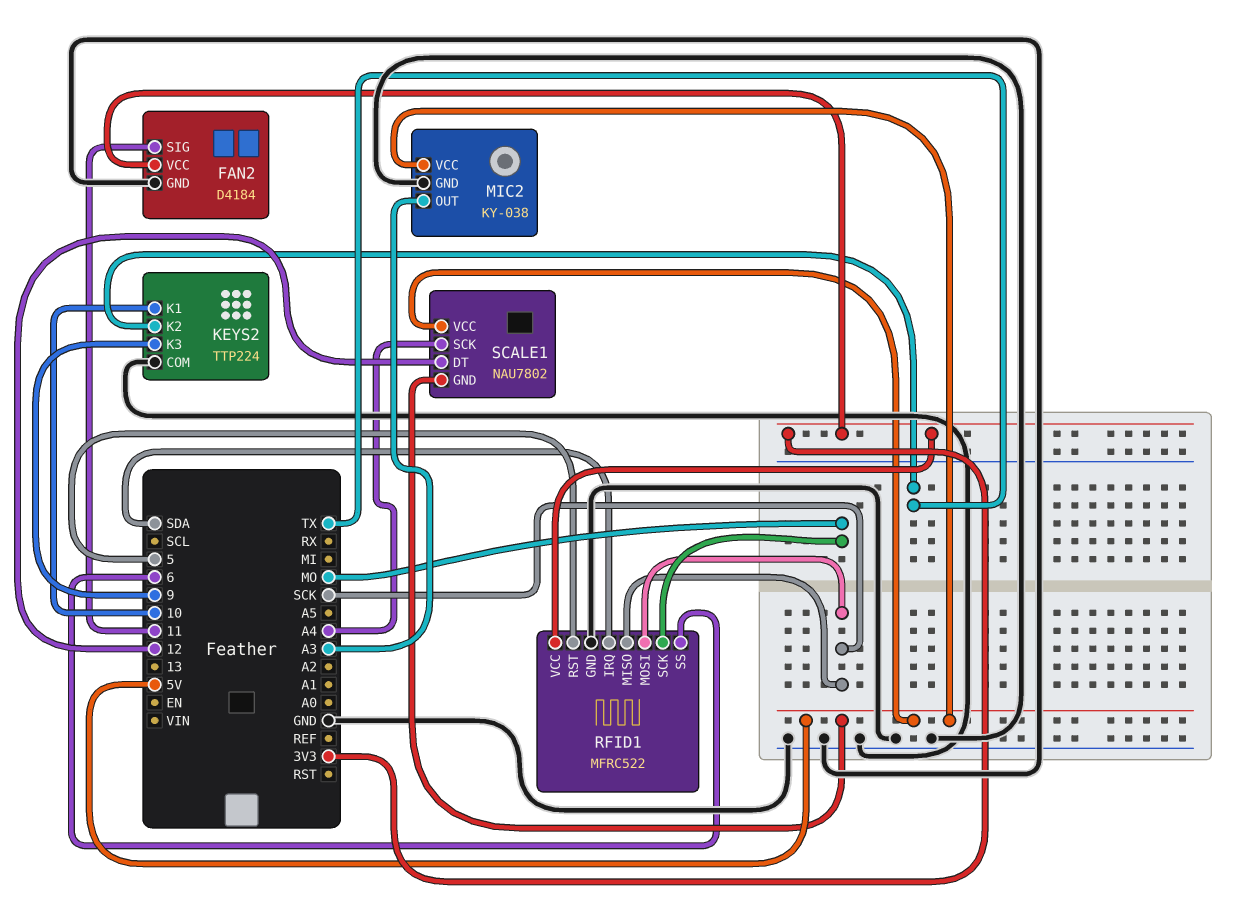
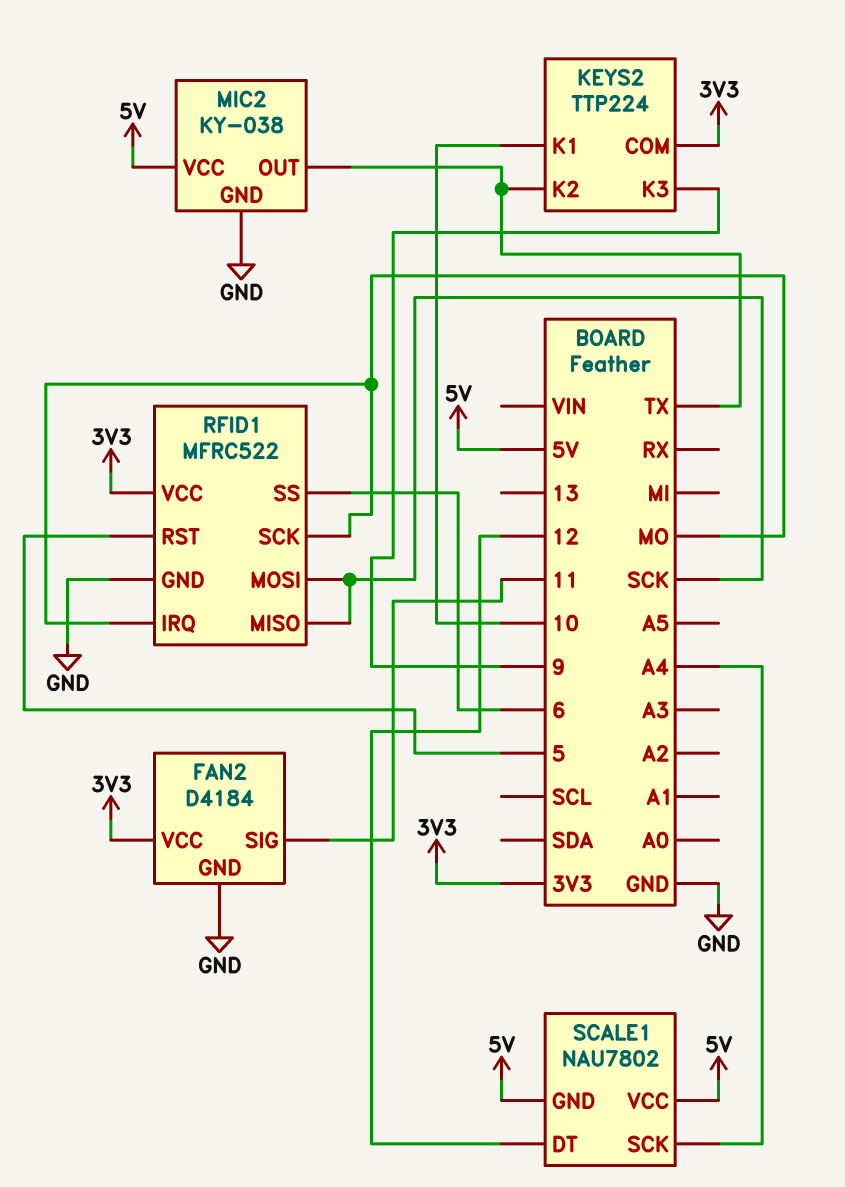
KEYS2 pin COM: GND -> 3V3
MIC2 pin OUT: A3 -> TX
RFID1 pin IRQ: SDA -> MO

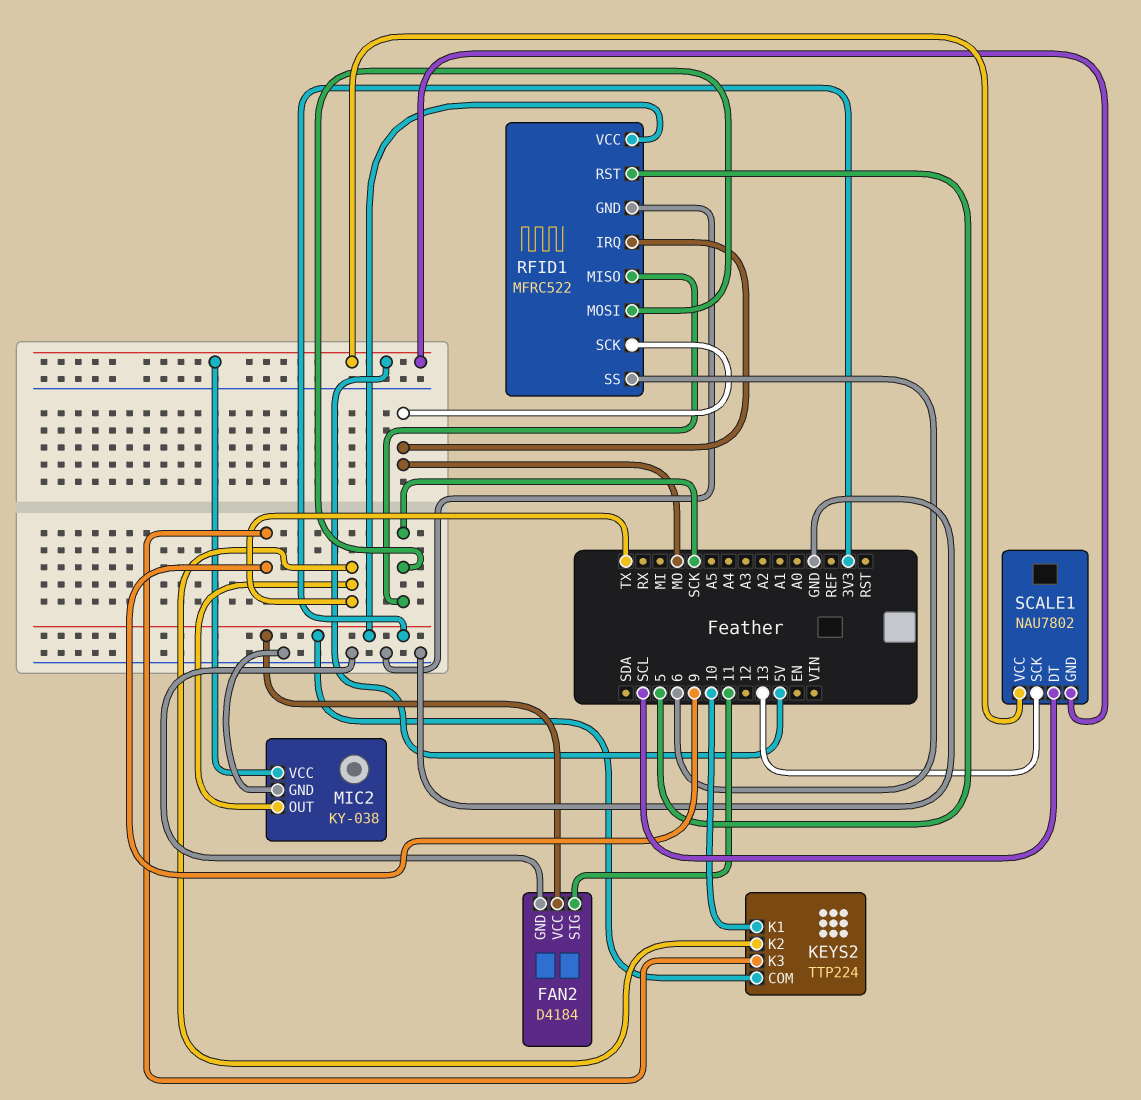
SCALE1 pin DT: 12 -> SCL
SCALE1 pin SCK: A4 -> 13

